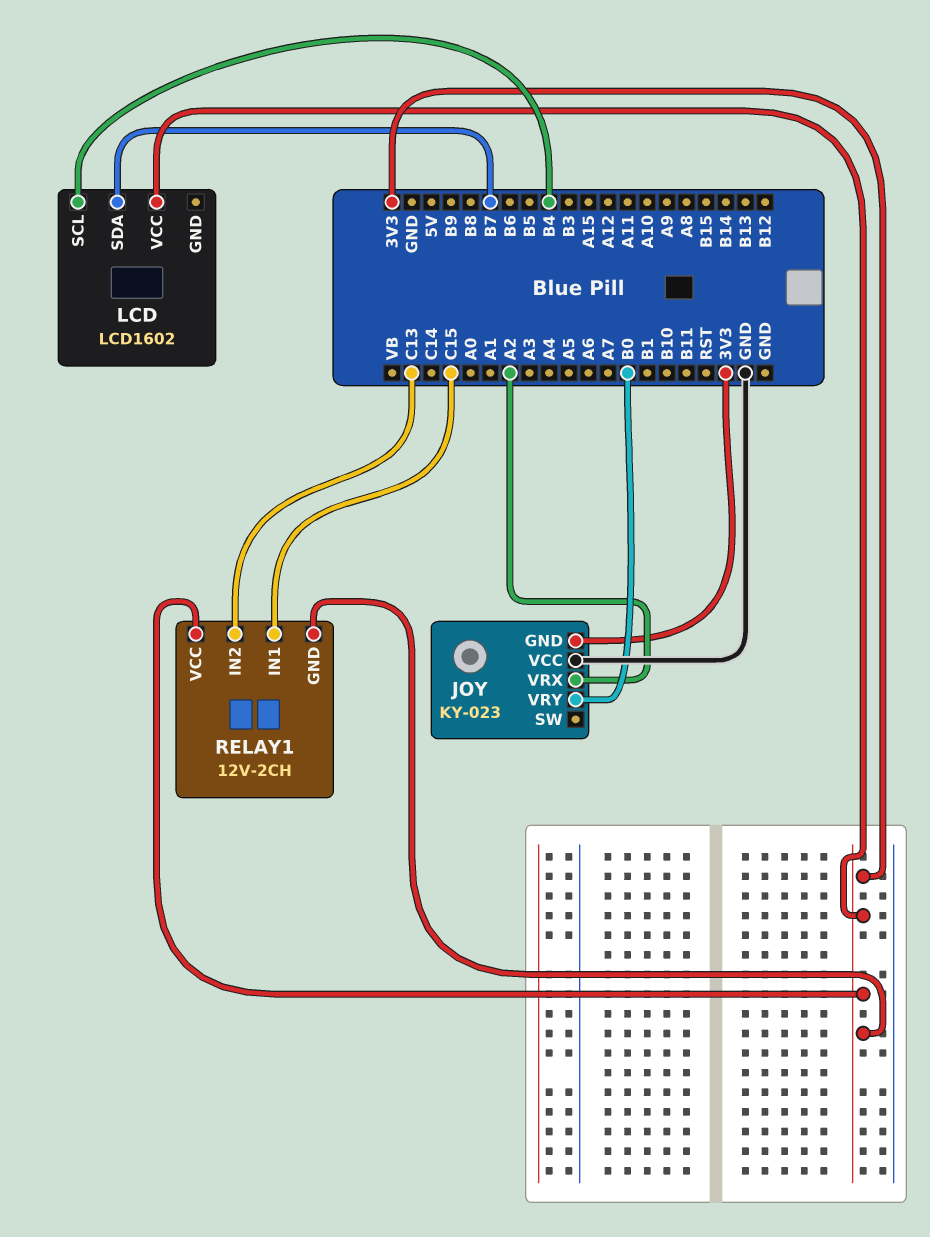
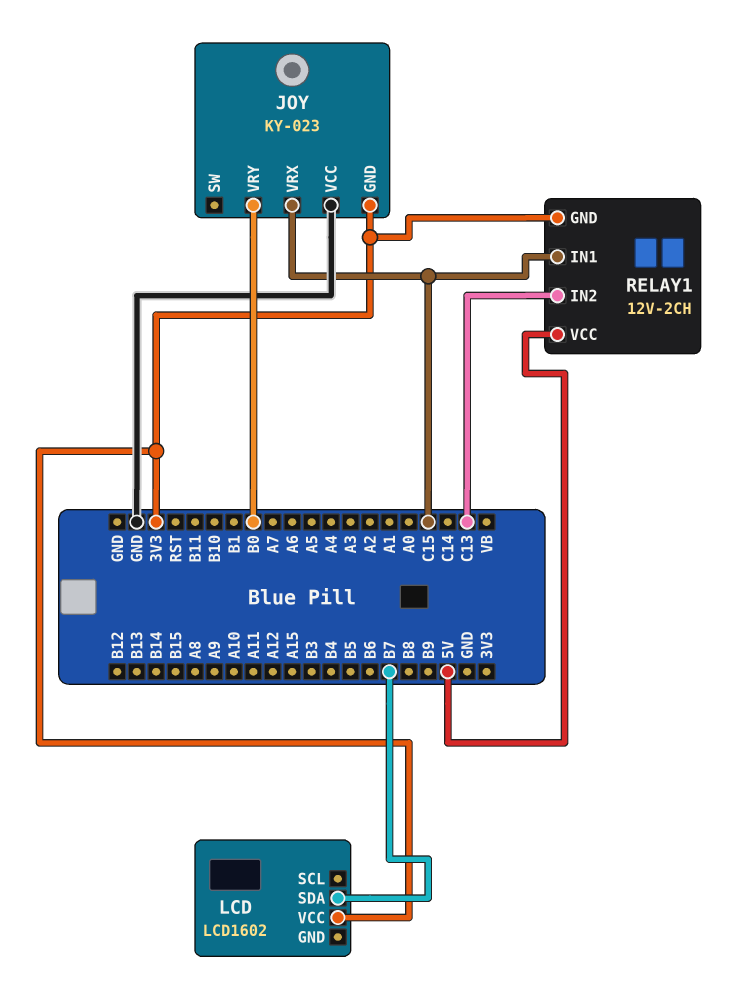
JOY pin VRX: A2 -> C15
LCD pin SCL: B4 -> none
RELAY1 pin VCC: 3V3 -> 5V

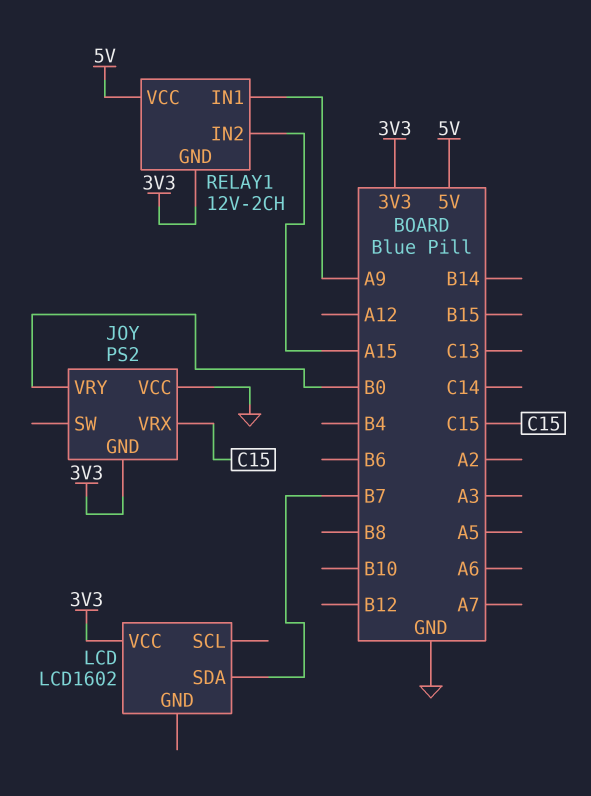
JOY: KY-023 -> PS2
RELAY1 pin IN1: C15 -> A9
RELAY1 pin IN2: C13 -> A15

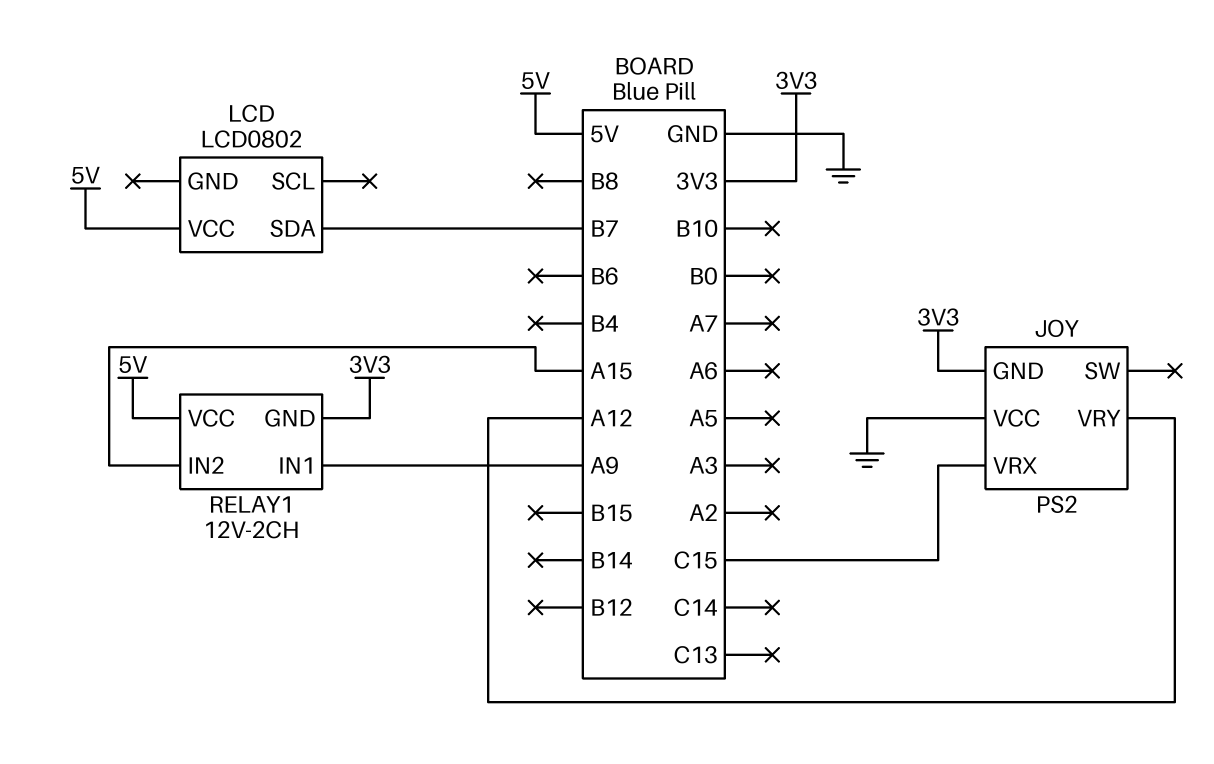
JOY pin VRY: B0 -> A12
LCD: LCD1602 -> LCD0802
LCD pin VCC: 3V3 -> 5V

